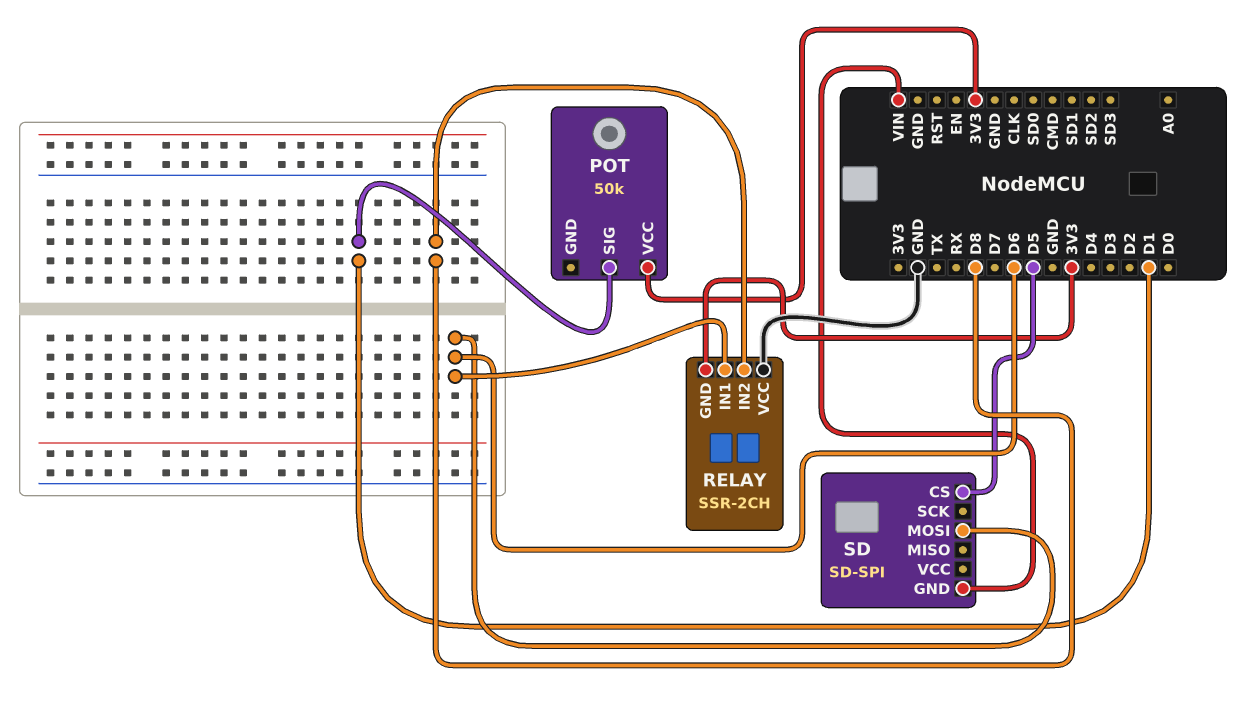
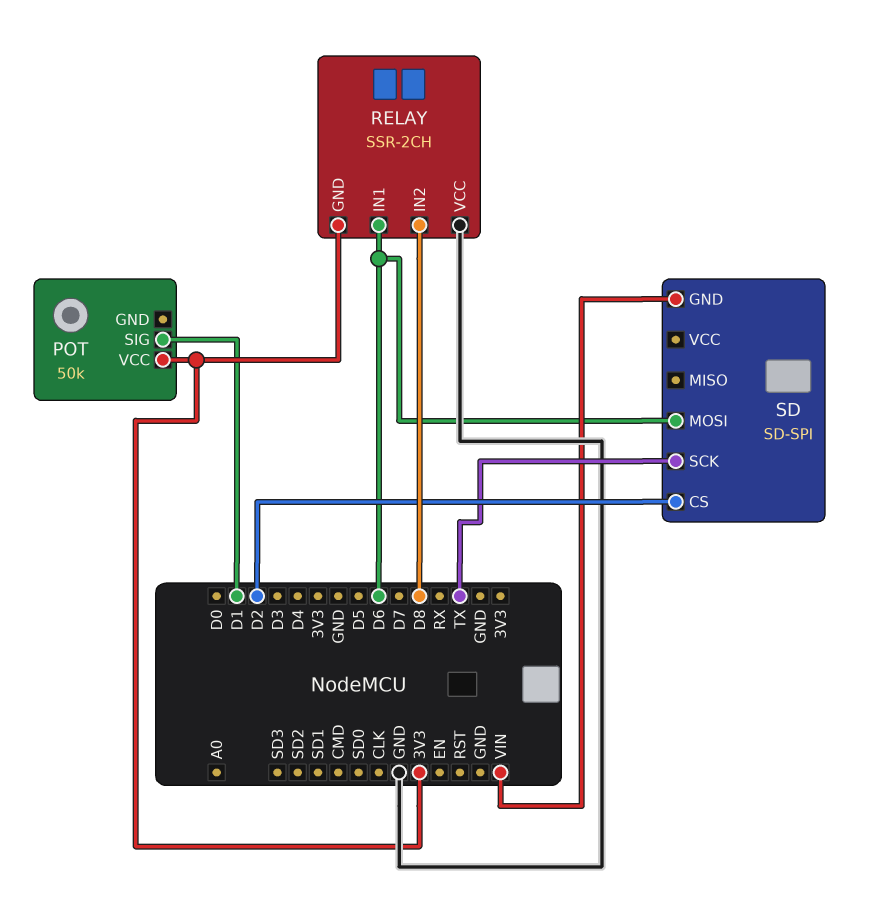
SD pin CS: D5 -> D2
SD pin SCK: none -> TX

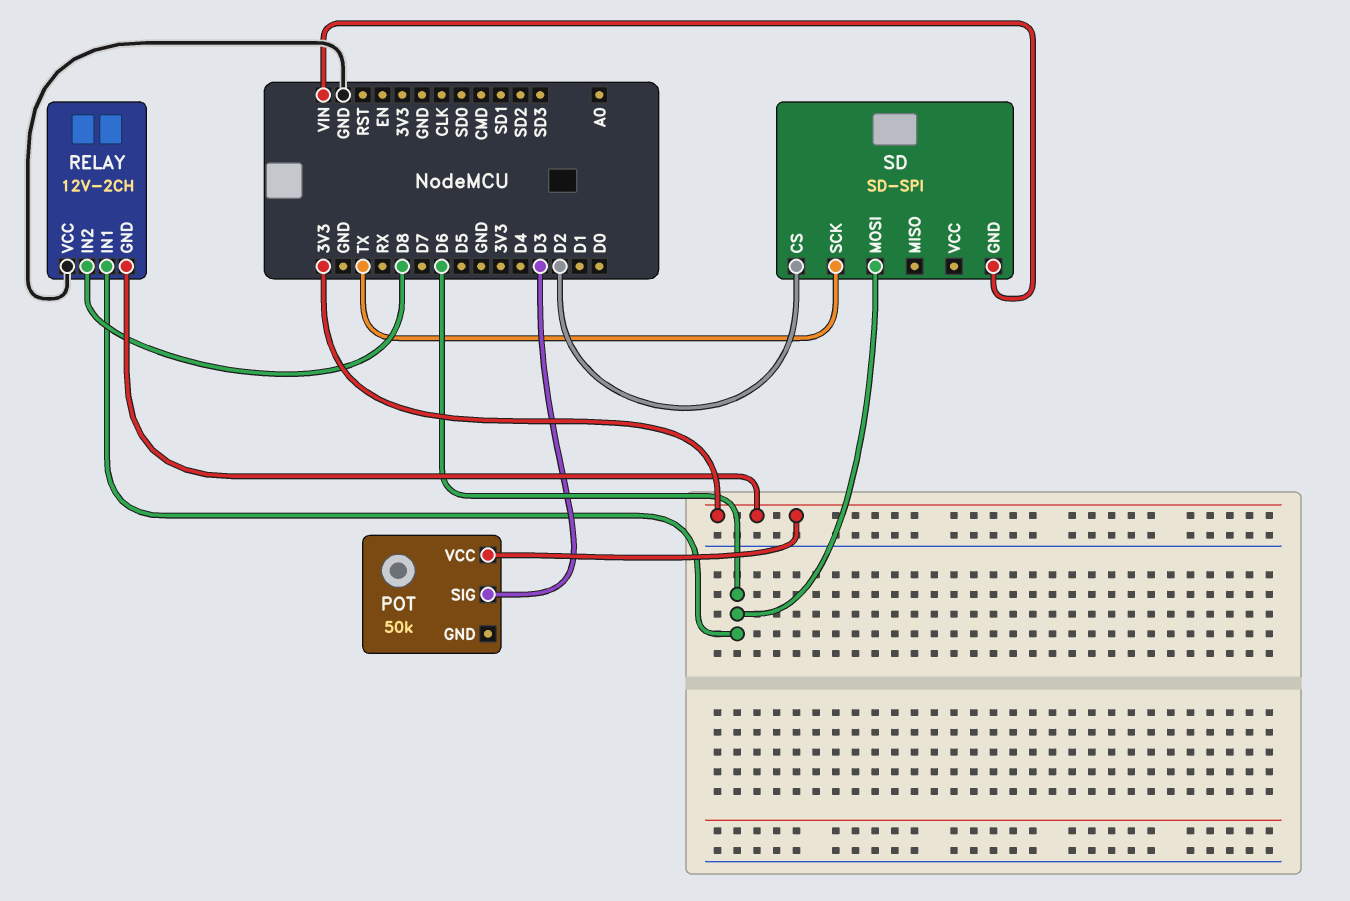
POT pin SIG: D1 -> D3
RELAY: SSR-2CH -> 12V-2CH

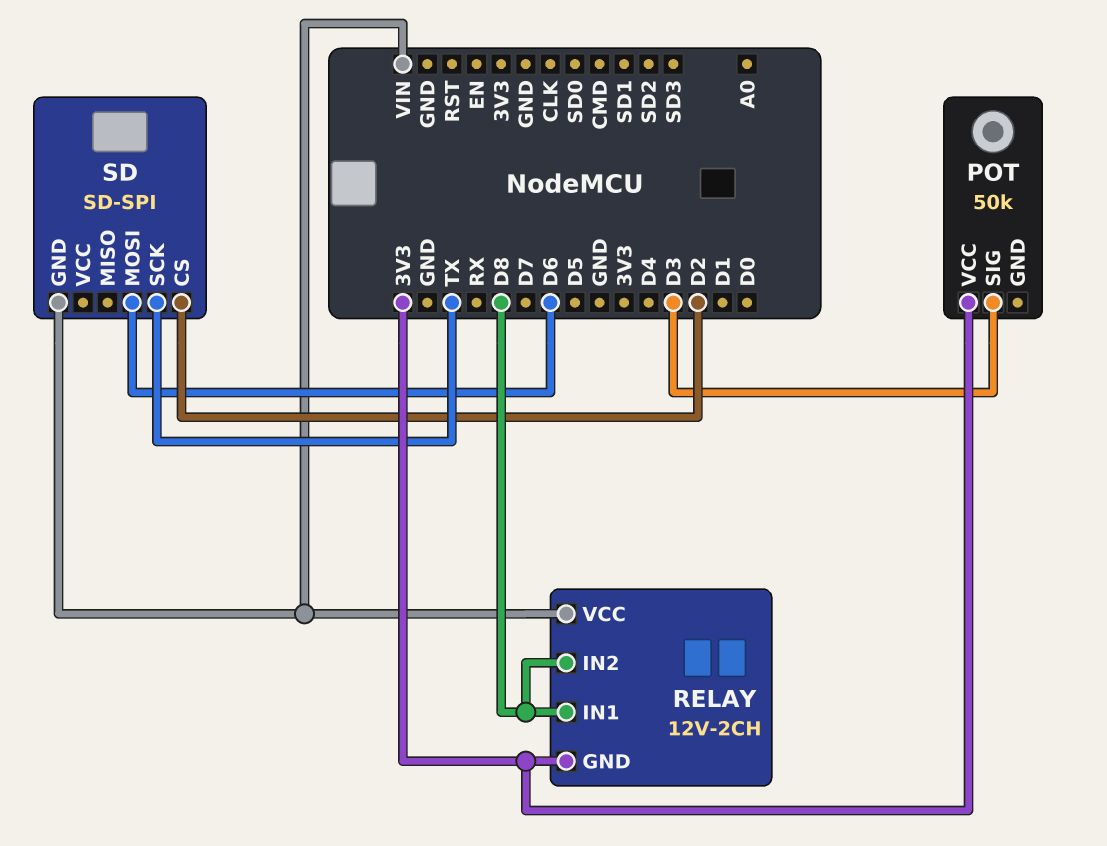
RELAY pin IN1: D6 -> D8
RELAY pin VCC: GND -> VIN

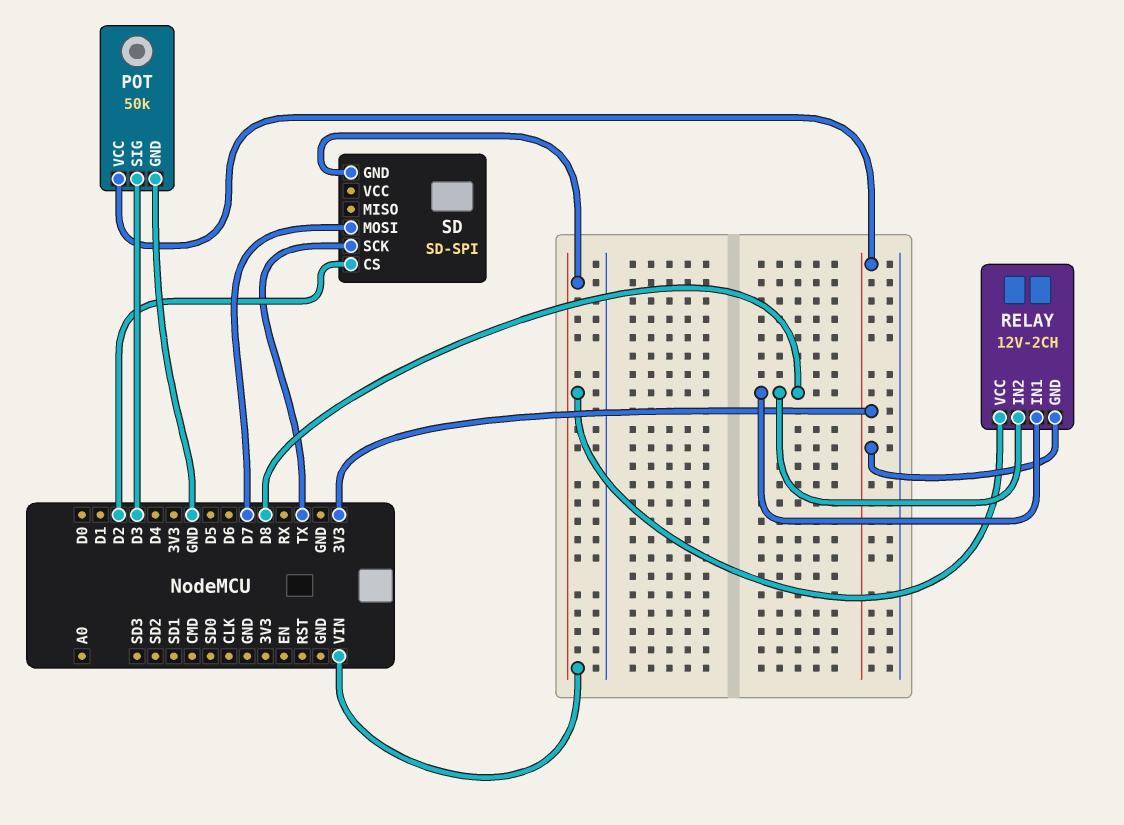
POT pin GND: none -> GND
SD pin MOSI: D6 -> D7

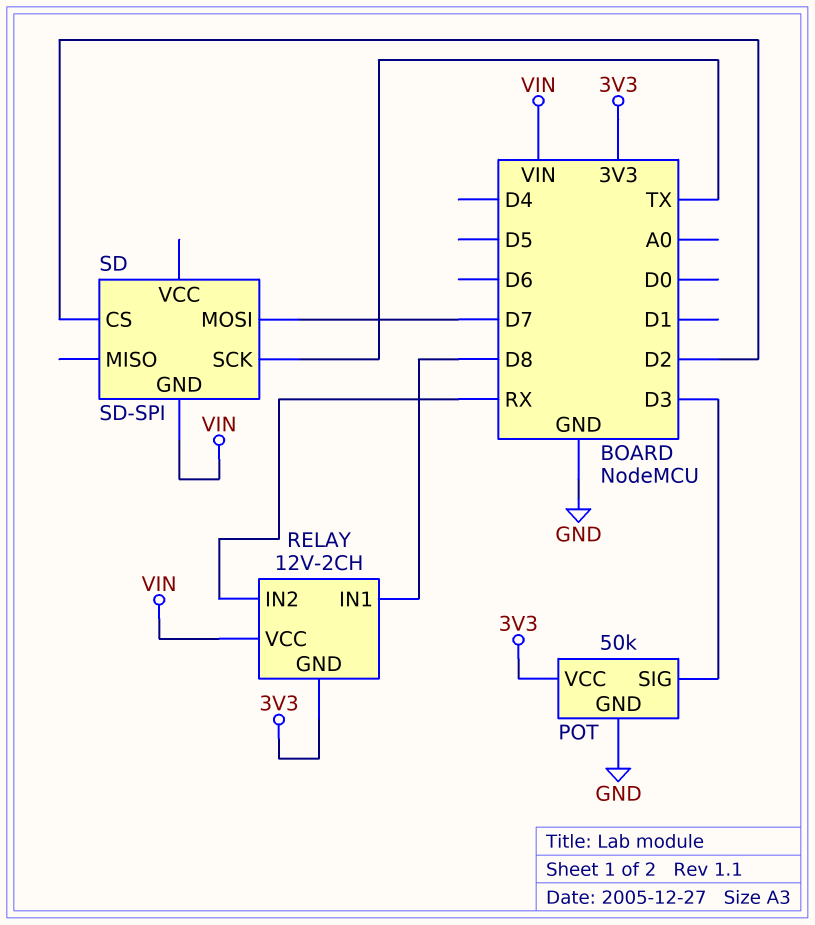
RELAY pin IN2: D8 -> RX

